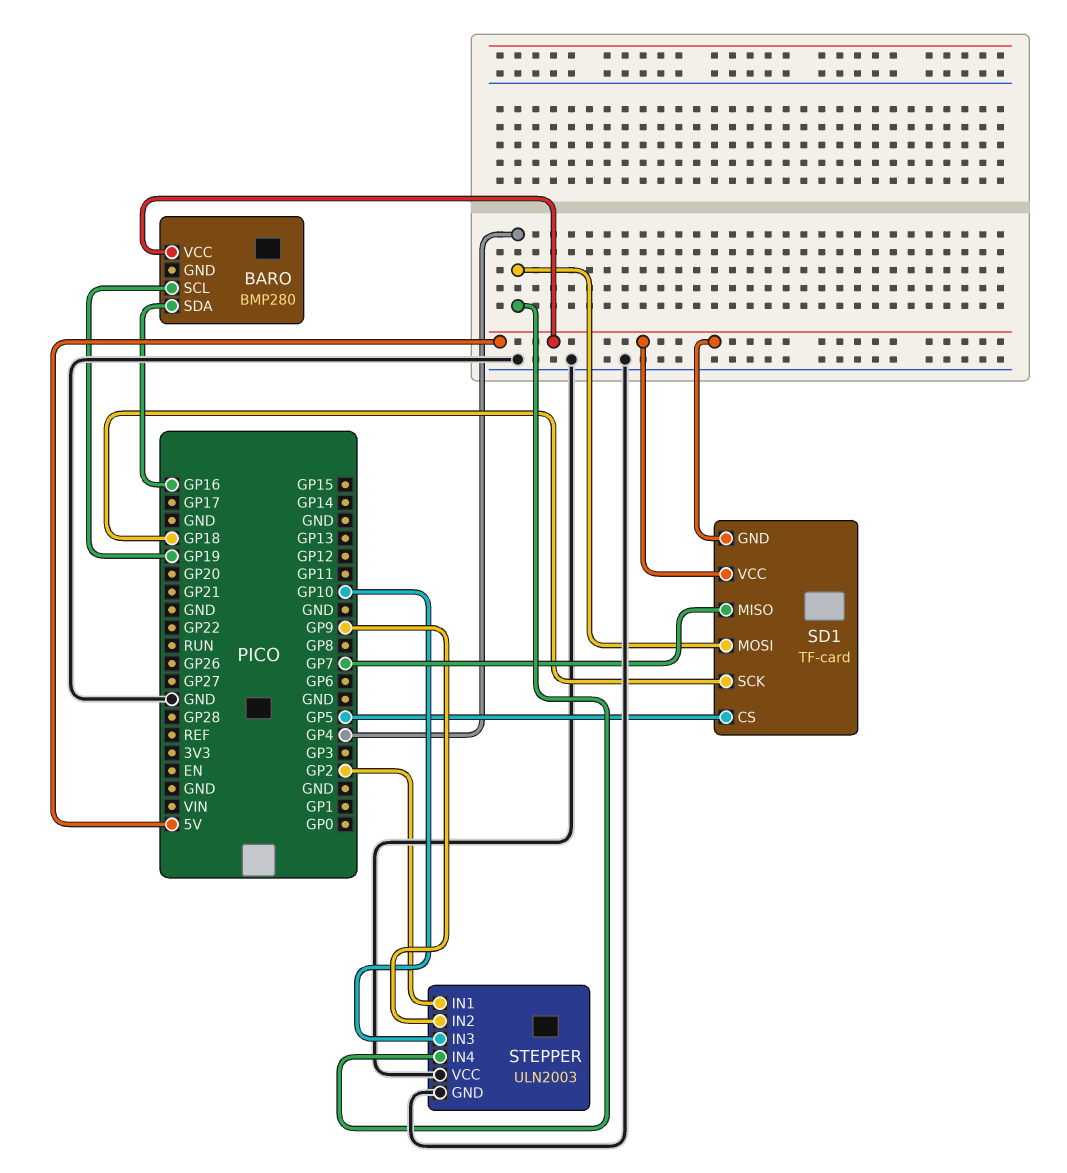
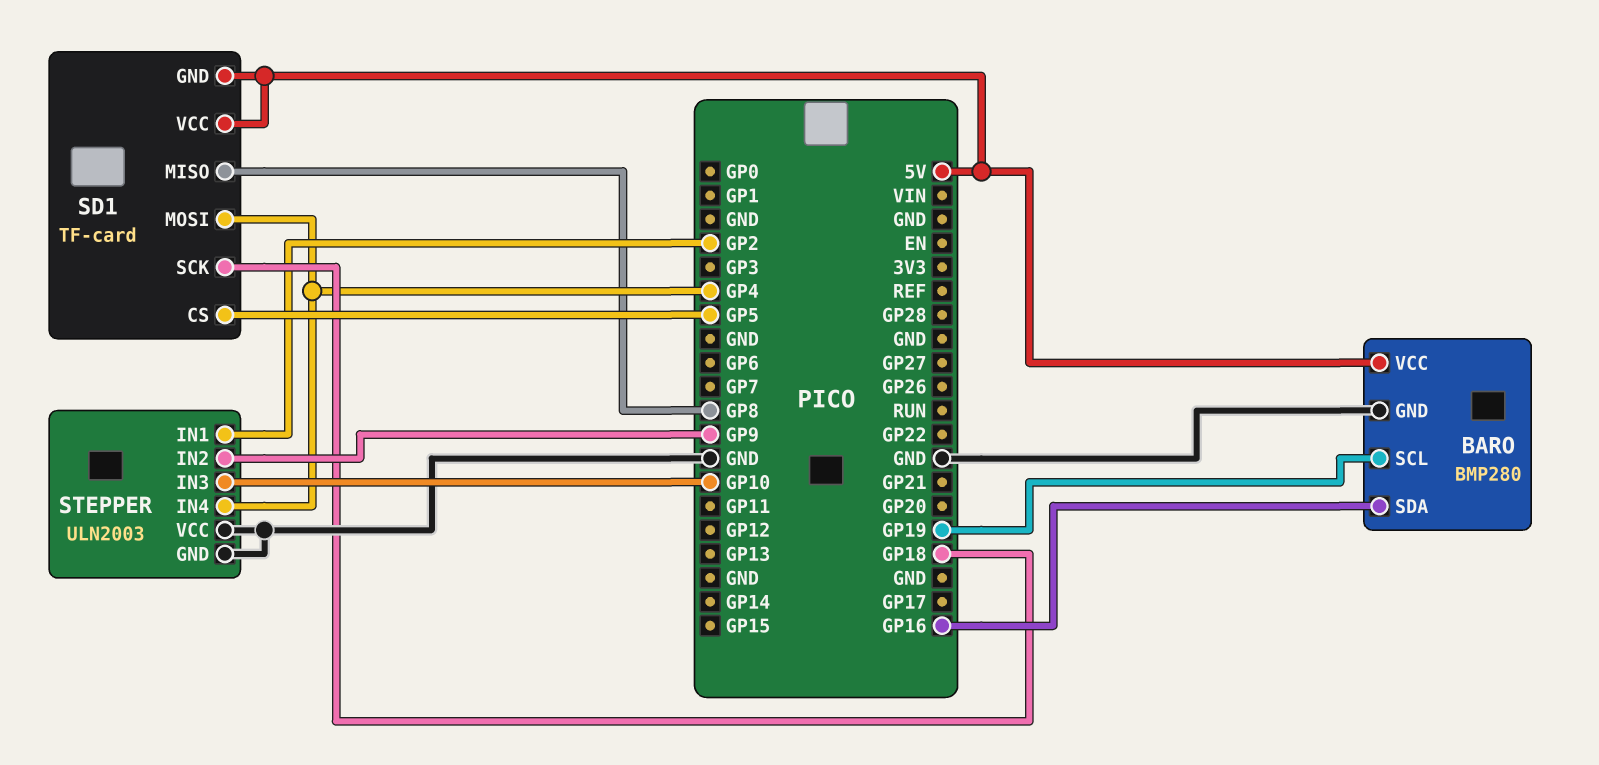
BARO pin GND: none -> GND
SD1 pin MISO: GP7 -> GP8

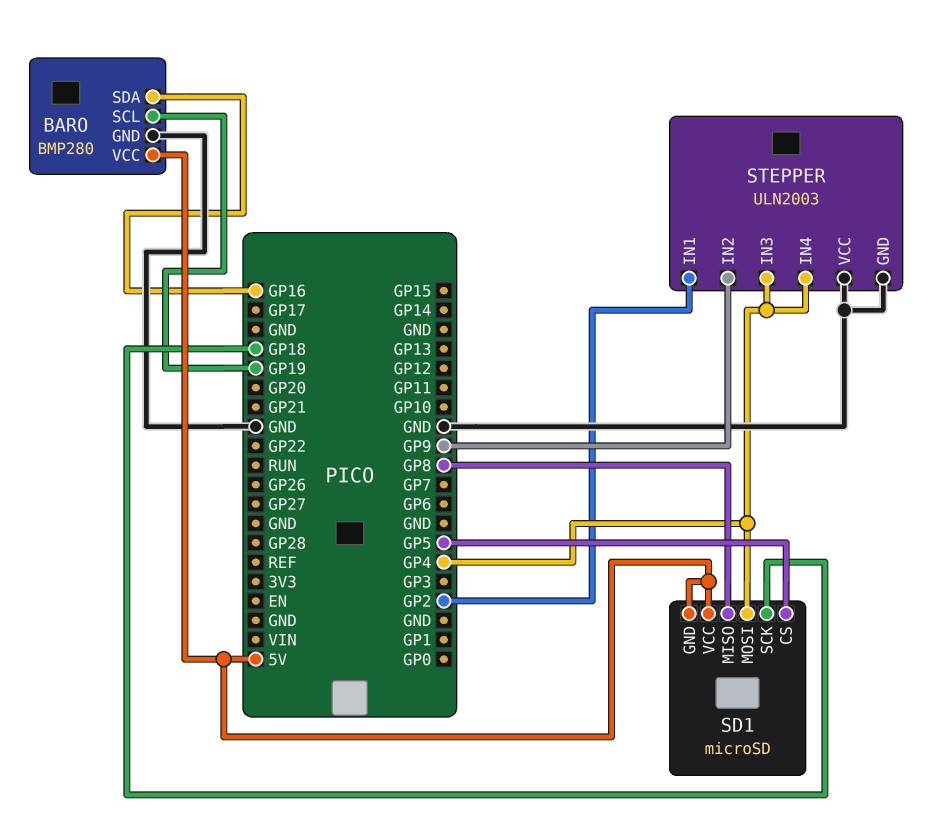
SD1: TF-card -> microSD
STEPPER pin IN3: GP10 -> GP4

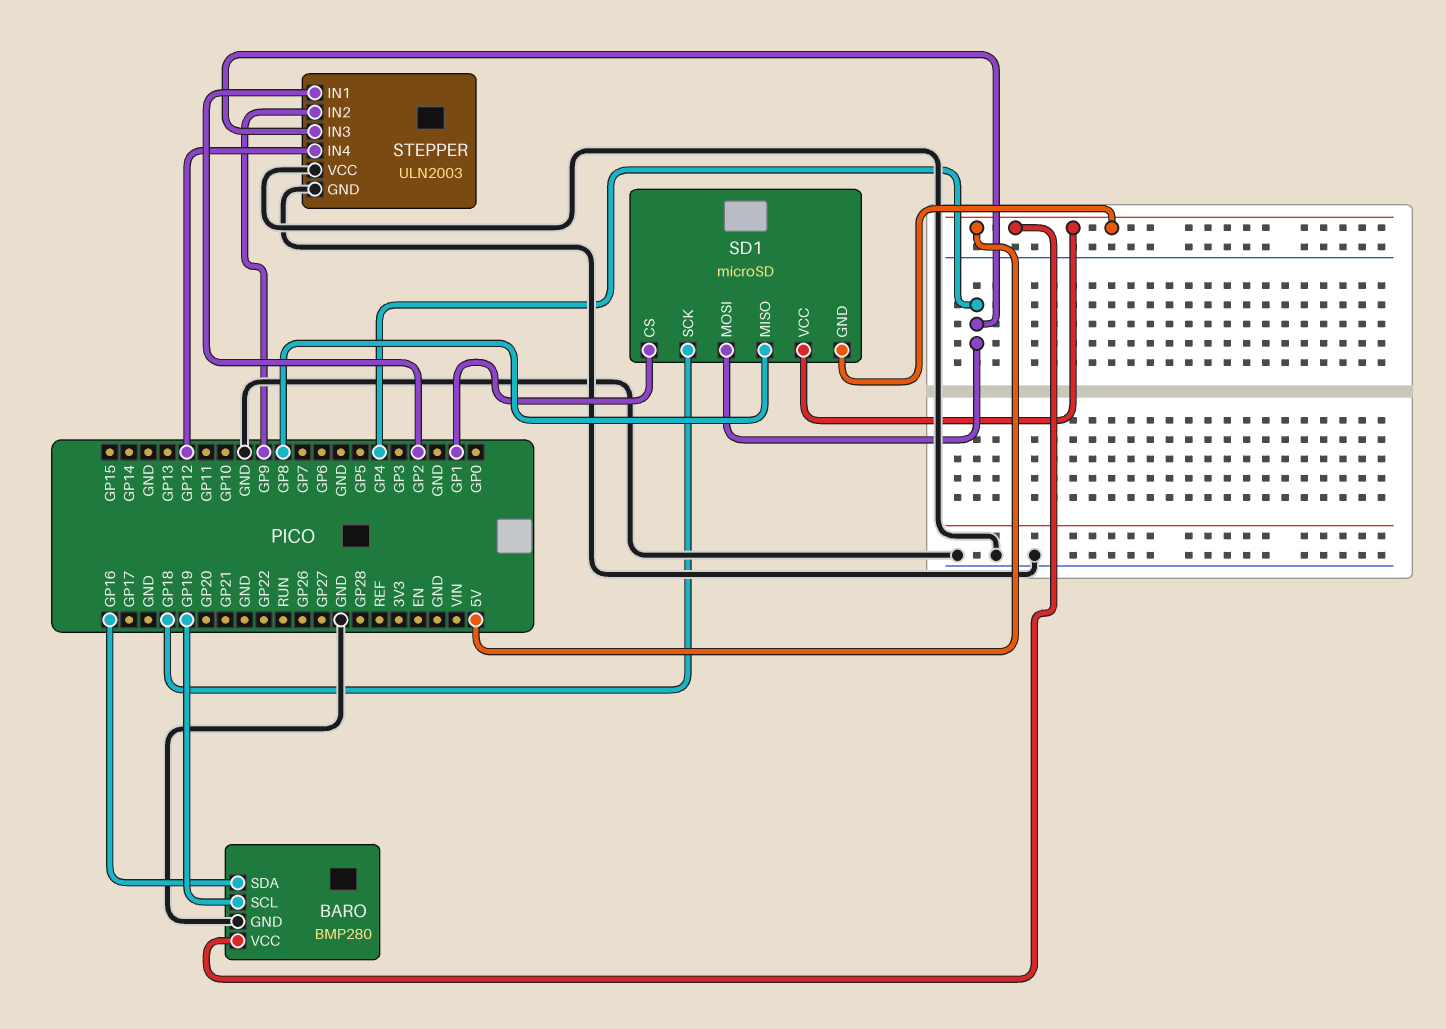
SD1 pin CS: GP5 -> GP1
STEPPER pin IN4: GP4 -> GP12

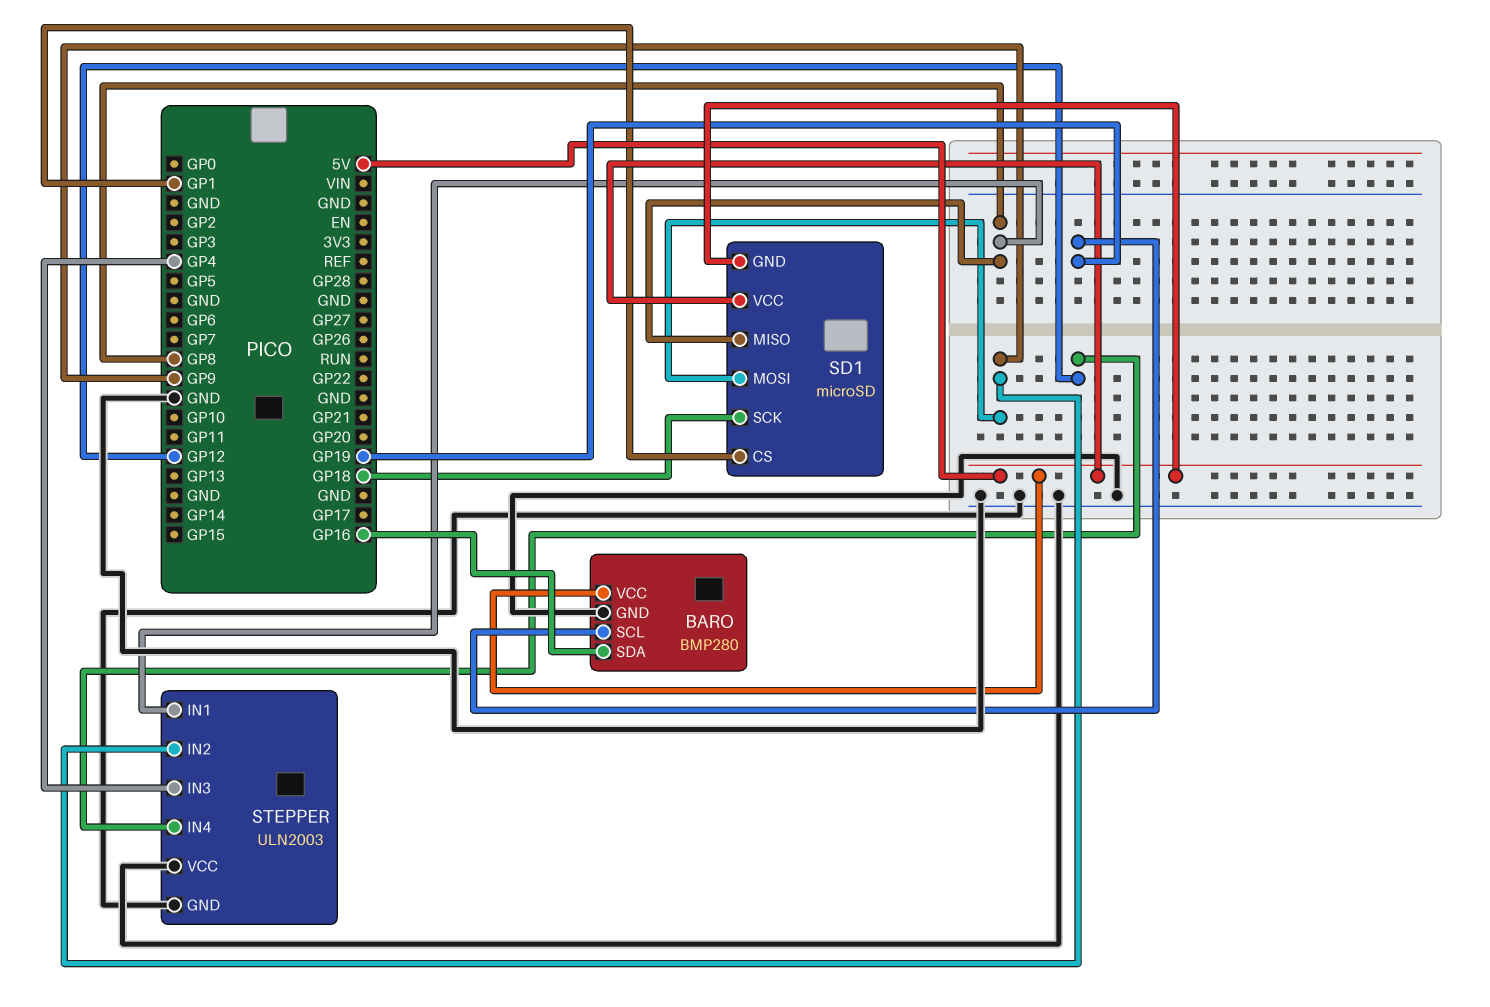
SD1 pin MOSI: GP4 -> GP9
STEPPER pin IN1: GP2 -> GP8

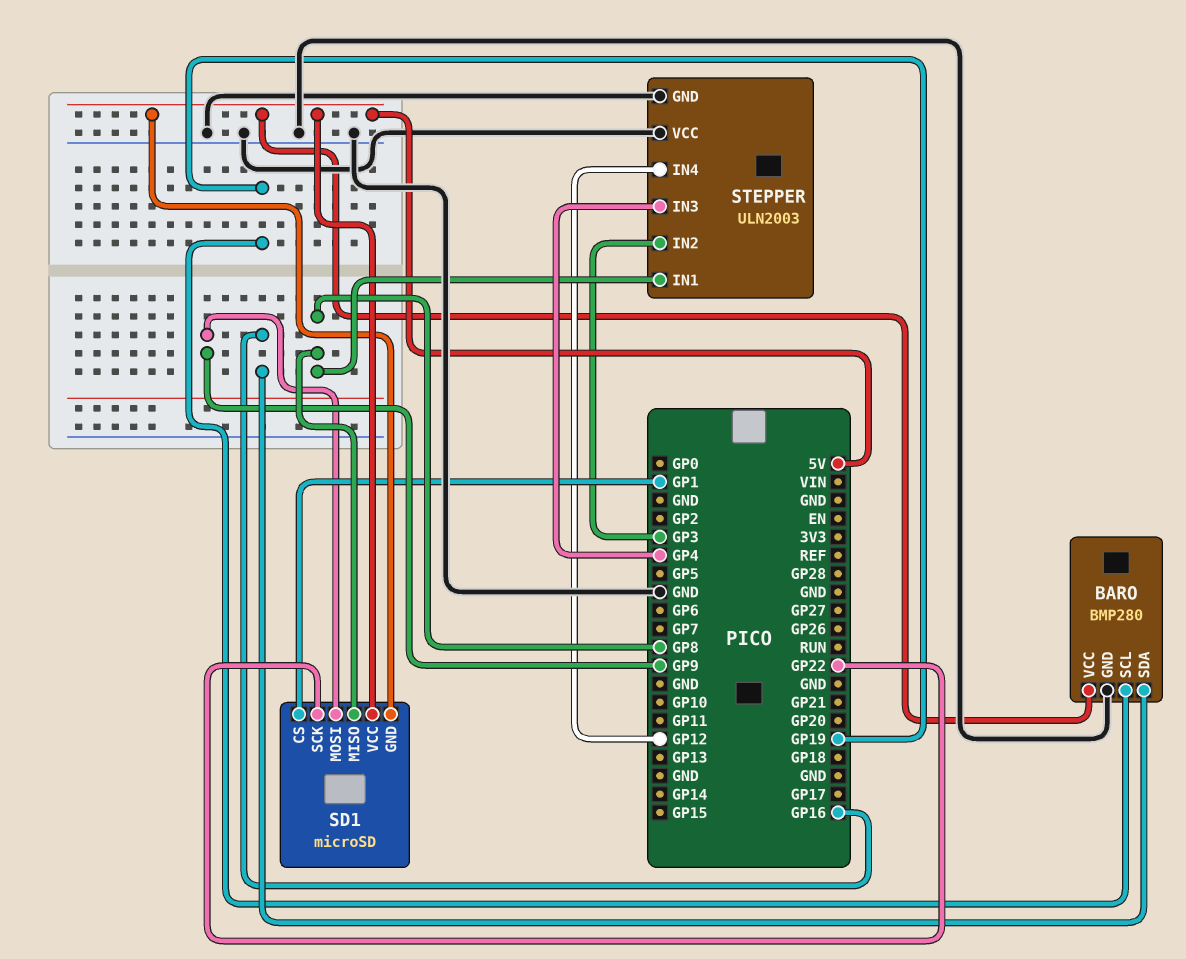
SD1 pin SCK: GP18 -> GP22
STEPPER pin IN2: GP9 -> GP3

